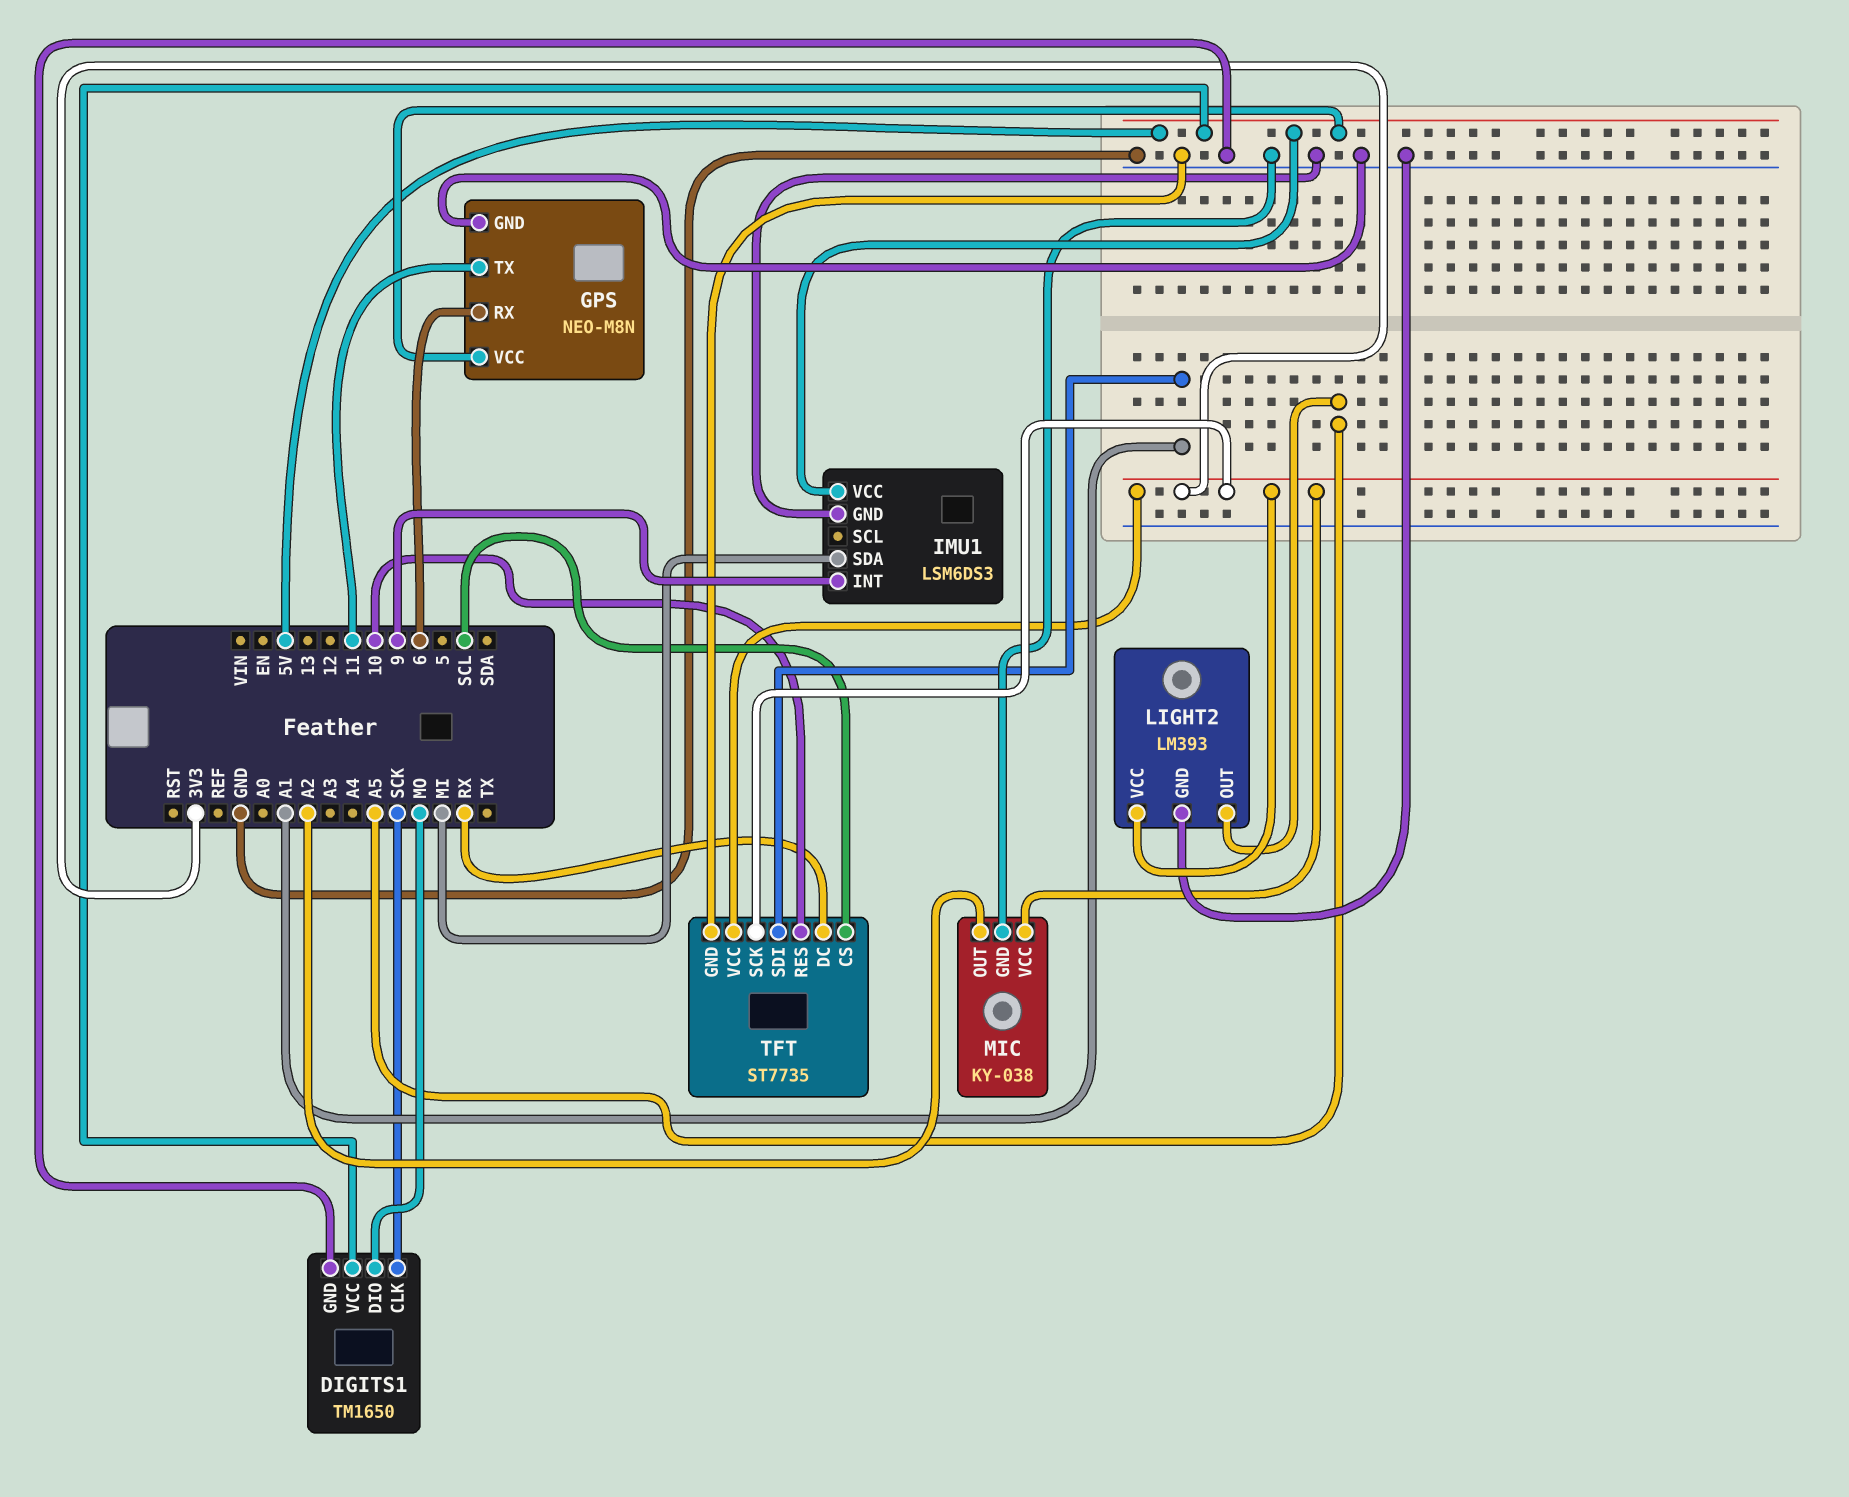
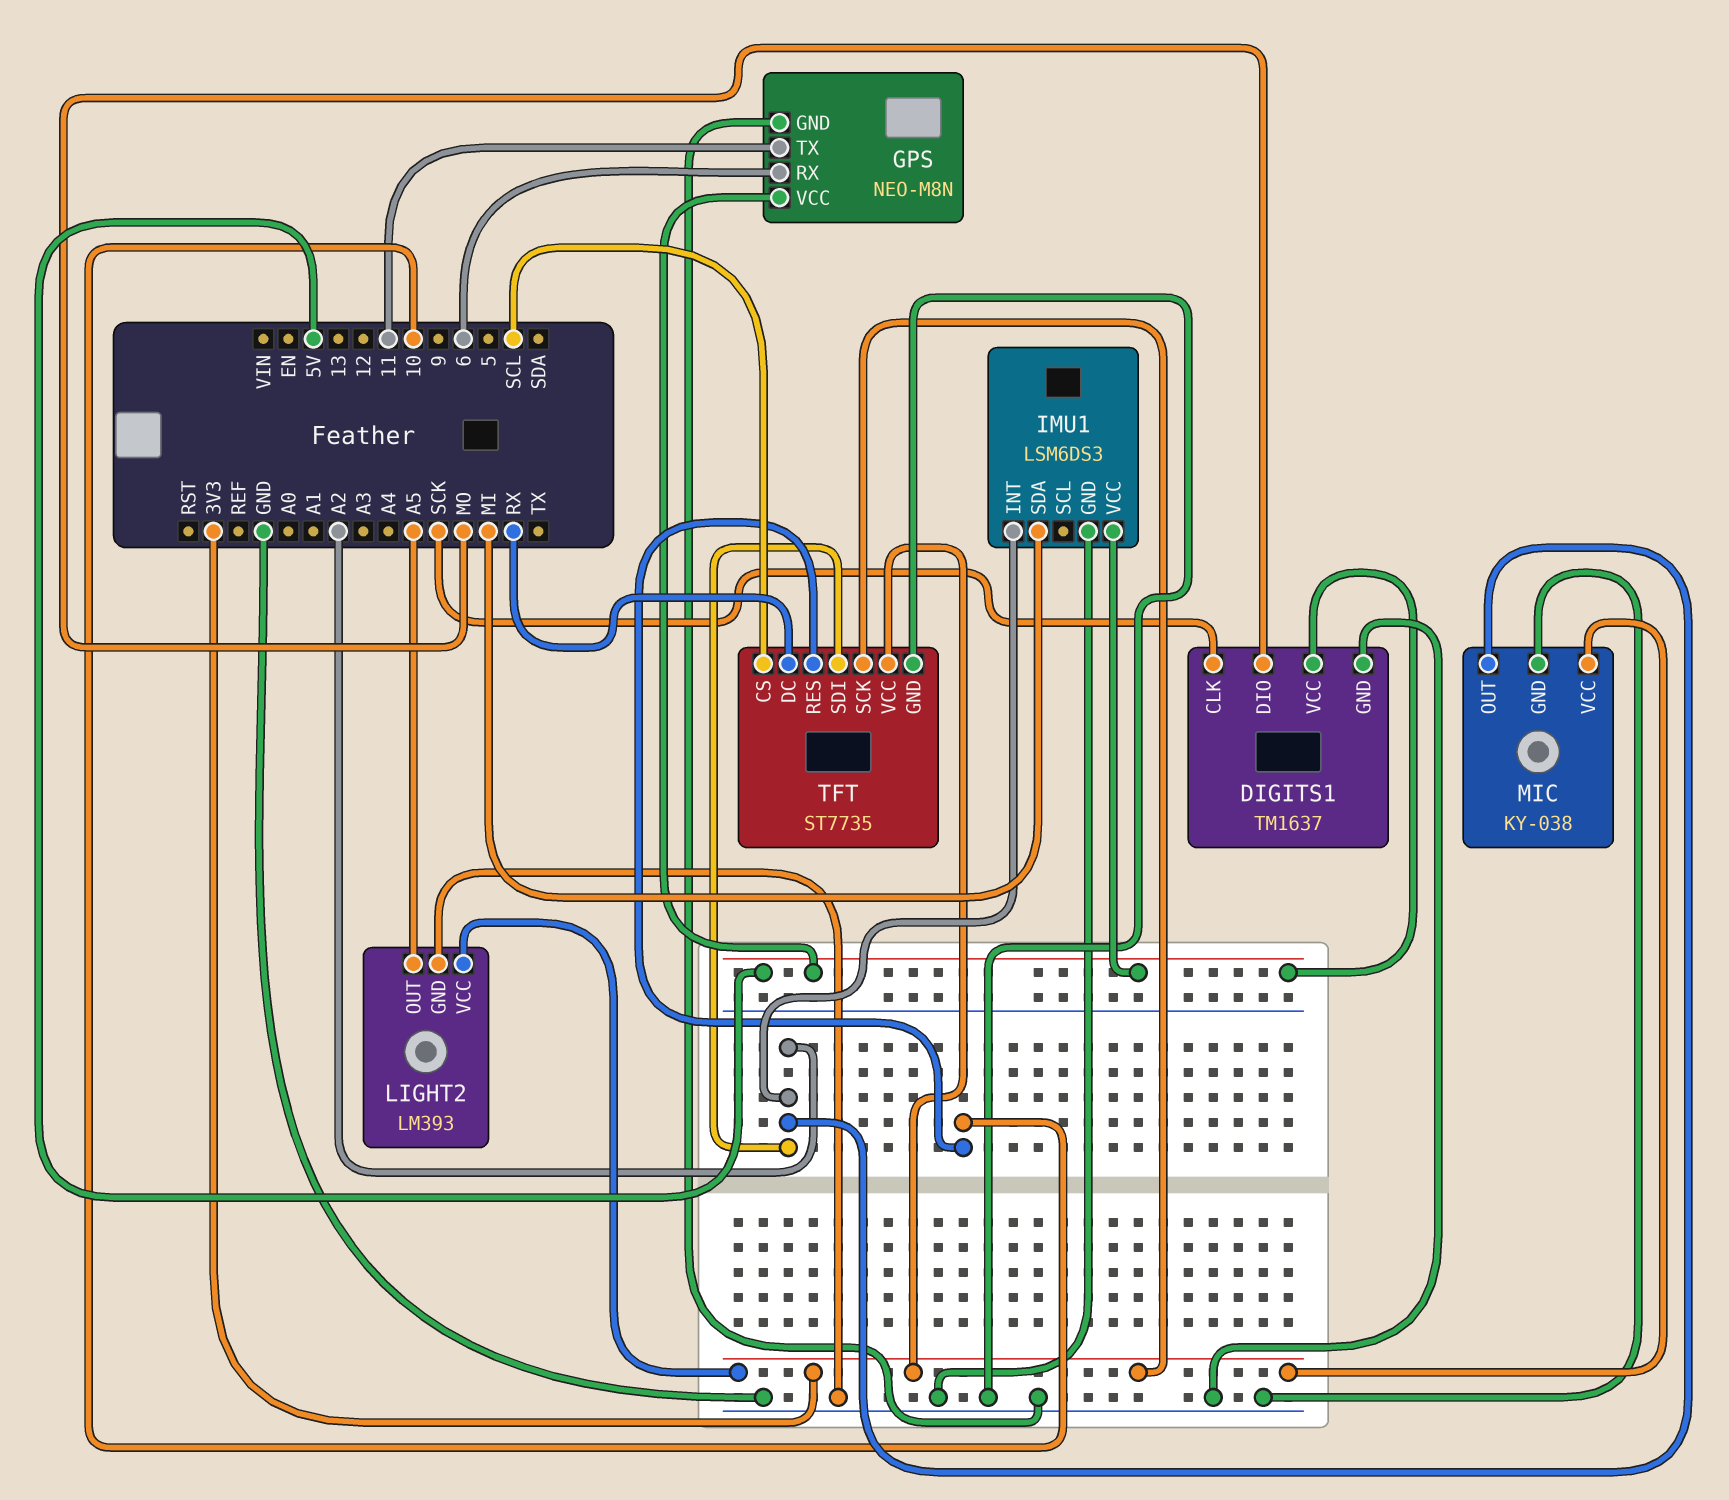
DIGITS1: TM1650 -> TM1637
IMU1 pin INT: 9 -> A2
TFT pin SDI: A1 -> A2

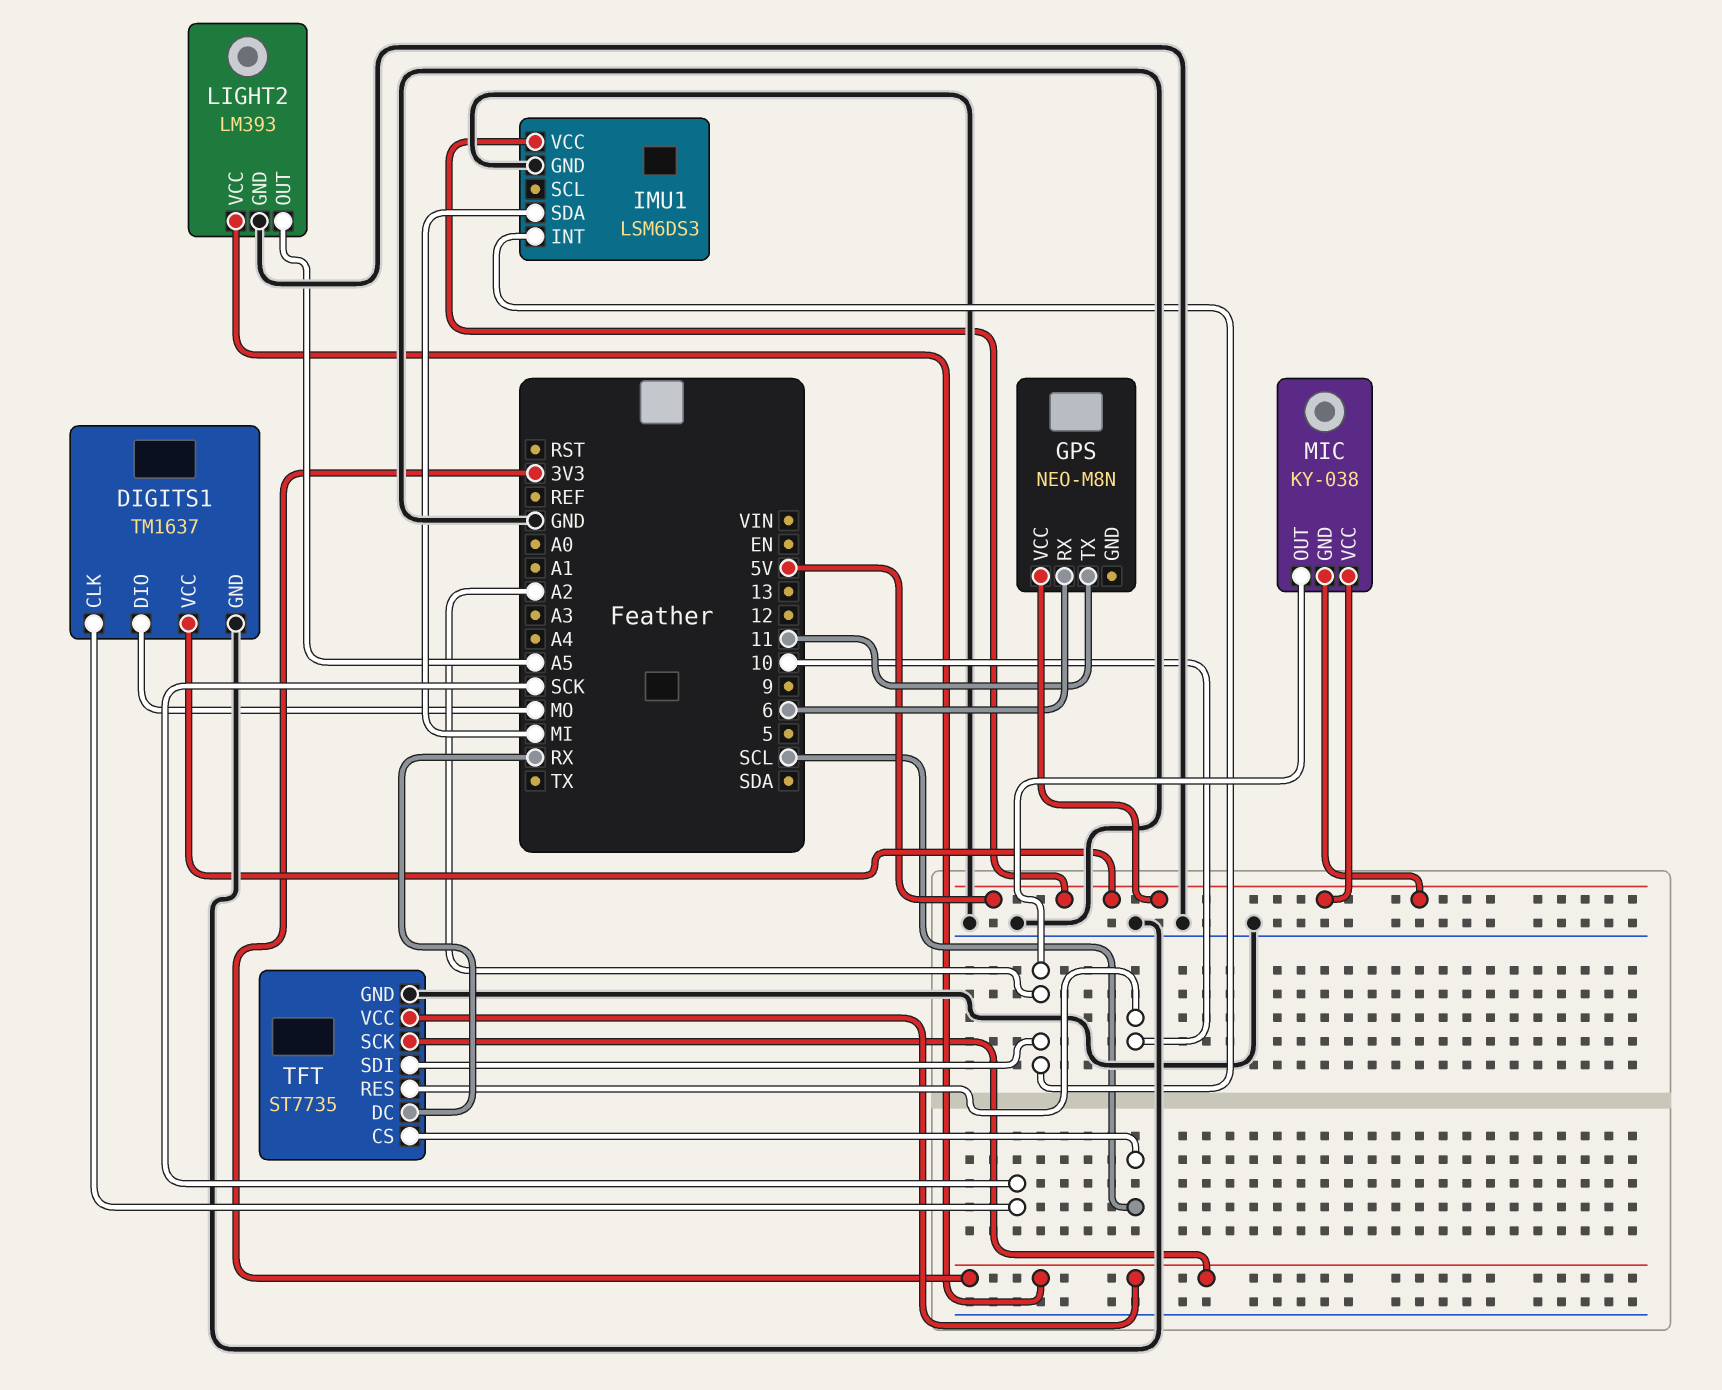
GPS pin GND: GND -> none
MIC pin GND: GND -> 5V
MIC pin VCC: 3V3 -> 5V

